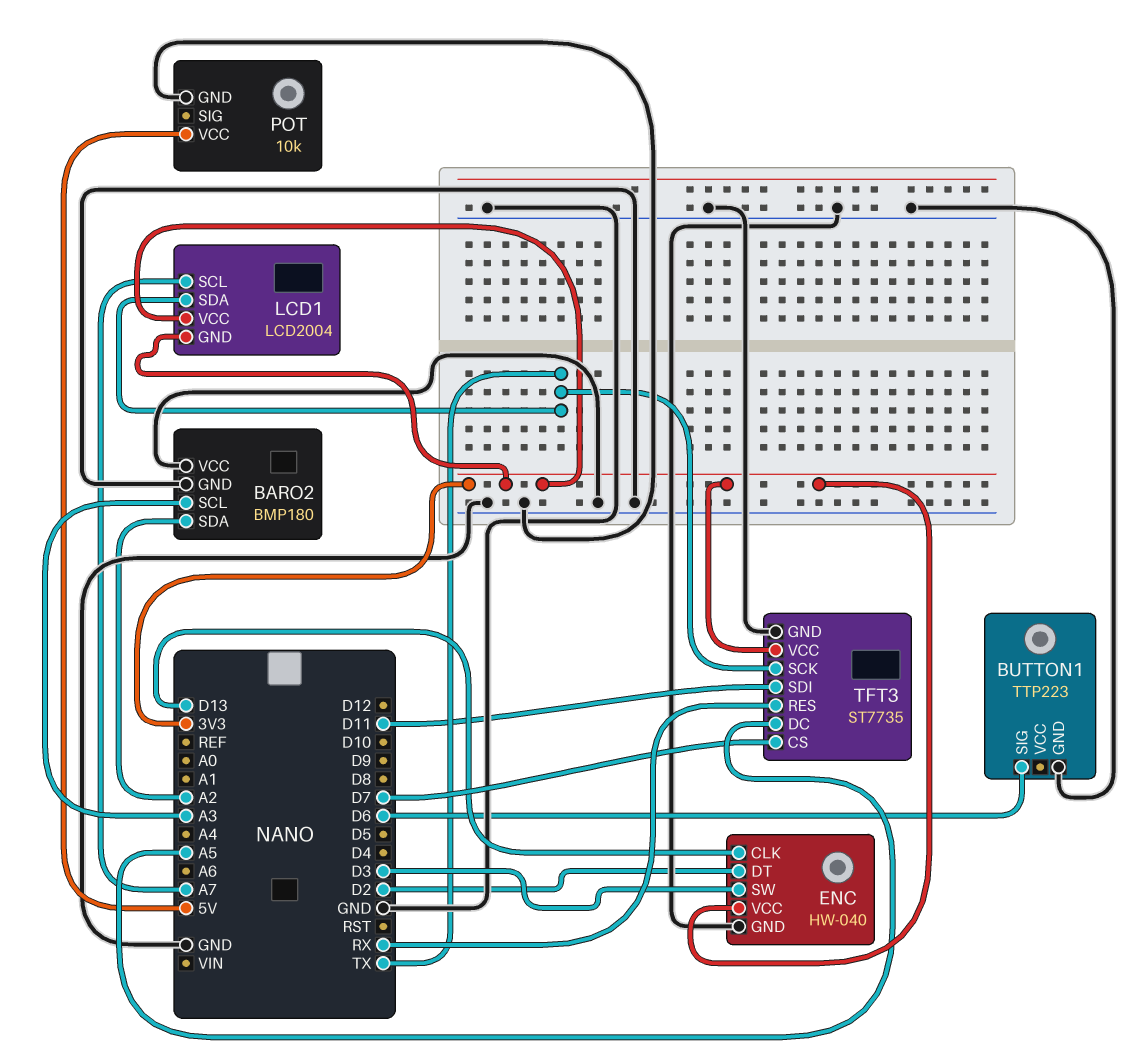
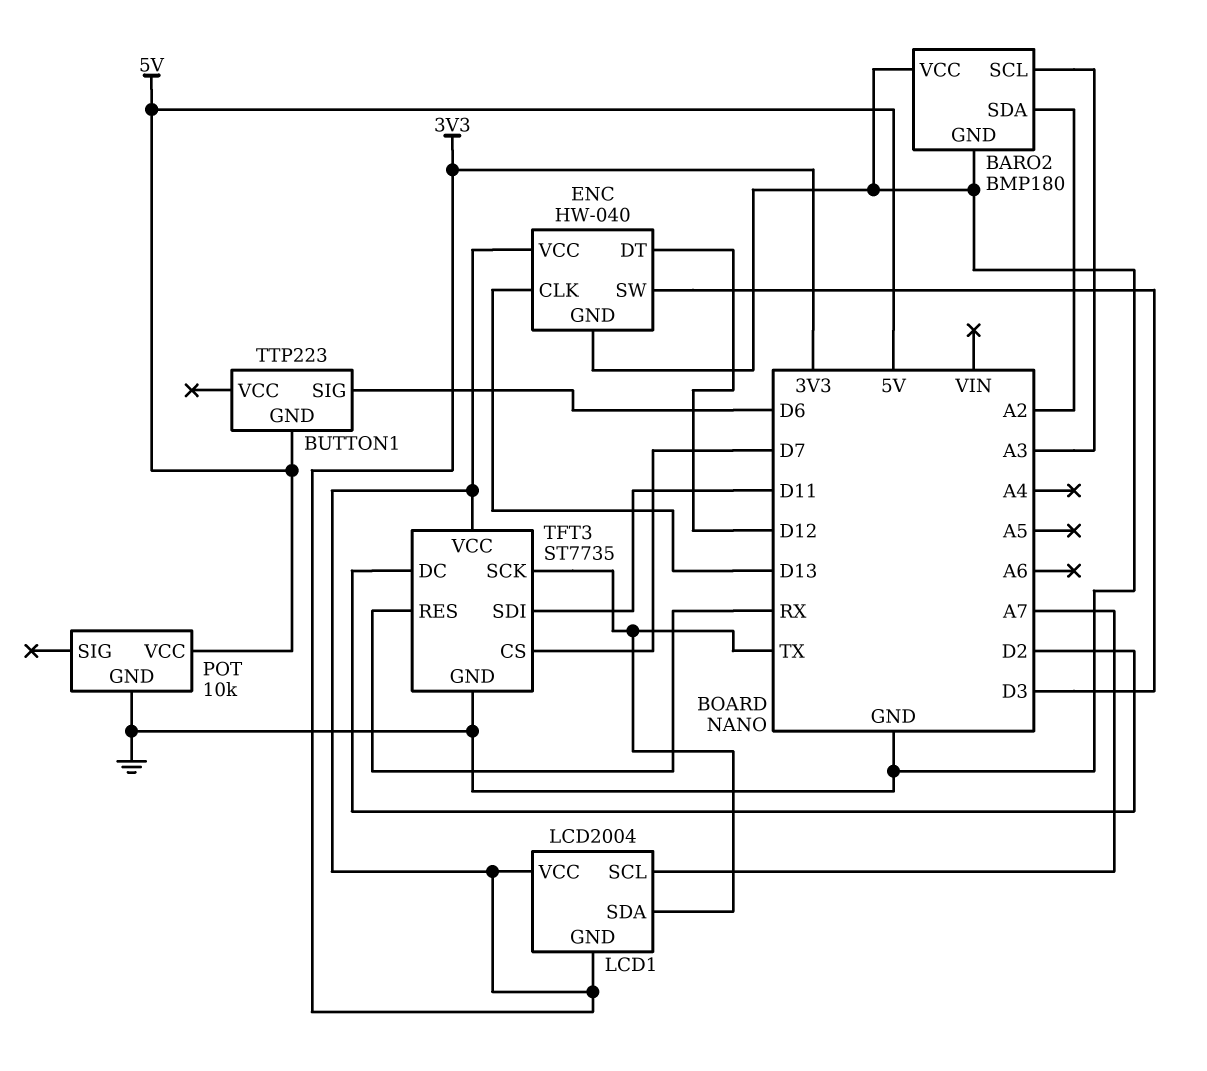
BUTTON1 pin GND: GND -> 5V
ENC pin DT: D2 -> D12
TFT3 pin DC: A5 -> D2

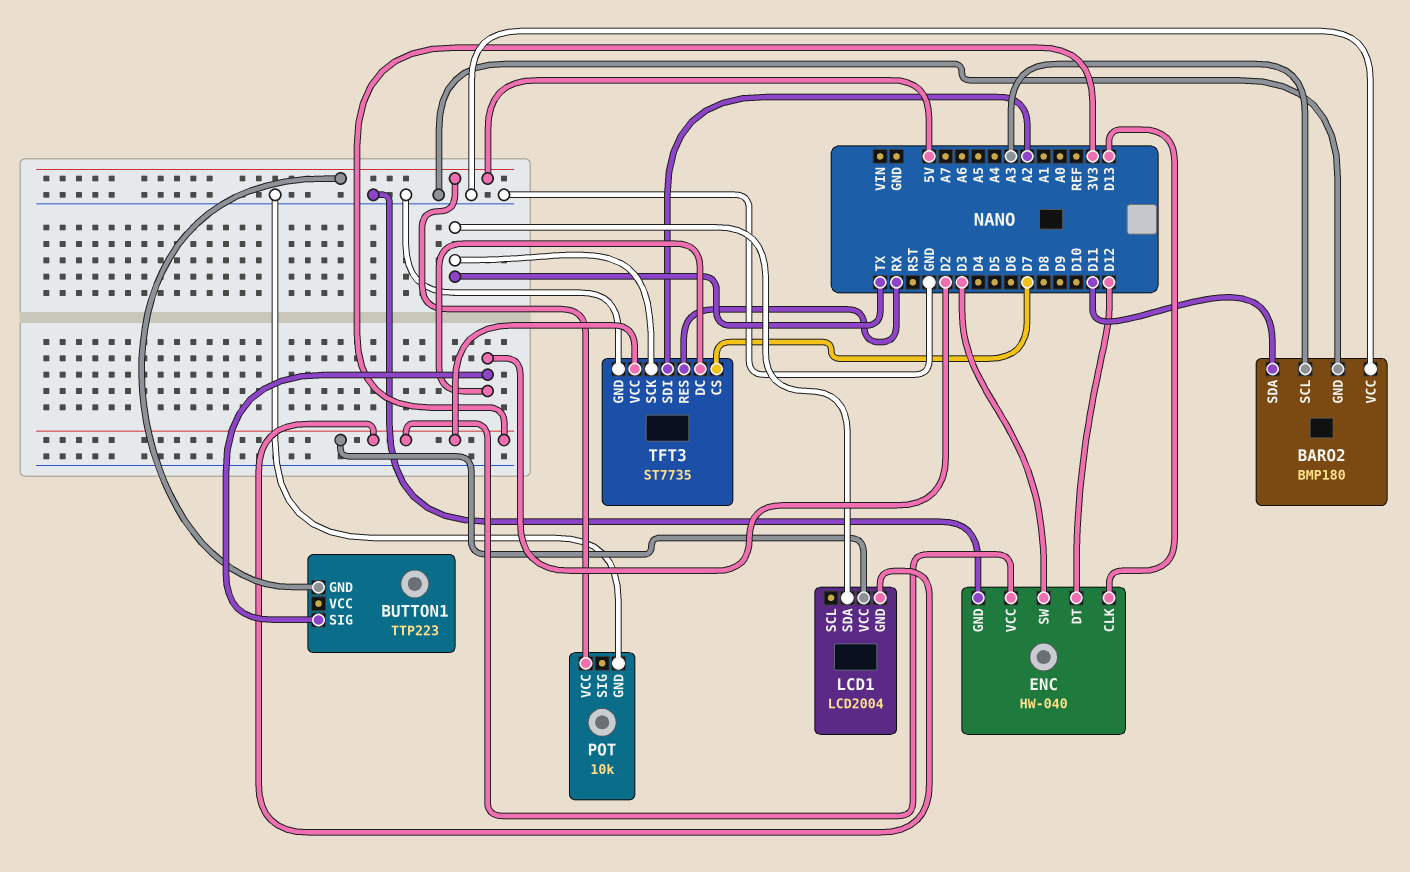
BARO2 pin SDA: A2 -> D11
BUTTON1 pin SIG: D6 -> D2
LCD1 pin SCL: A7 -> none
TFT3 pin SDI: D11 -> A2

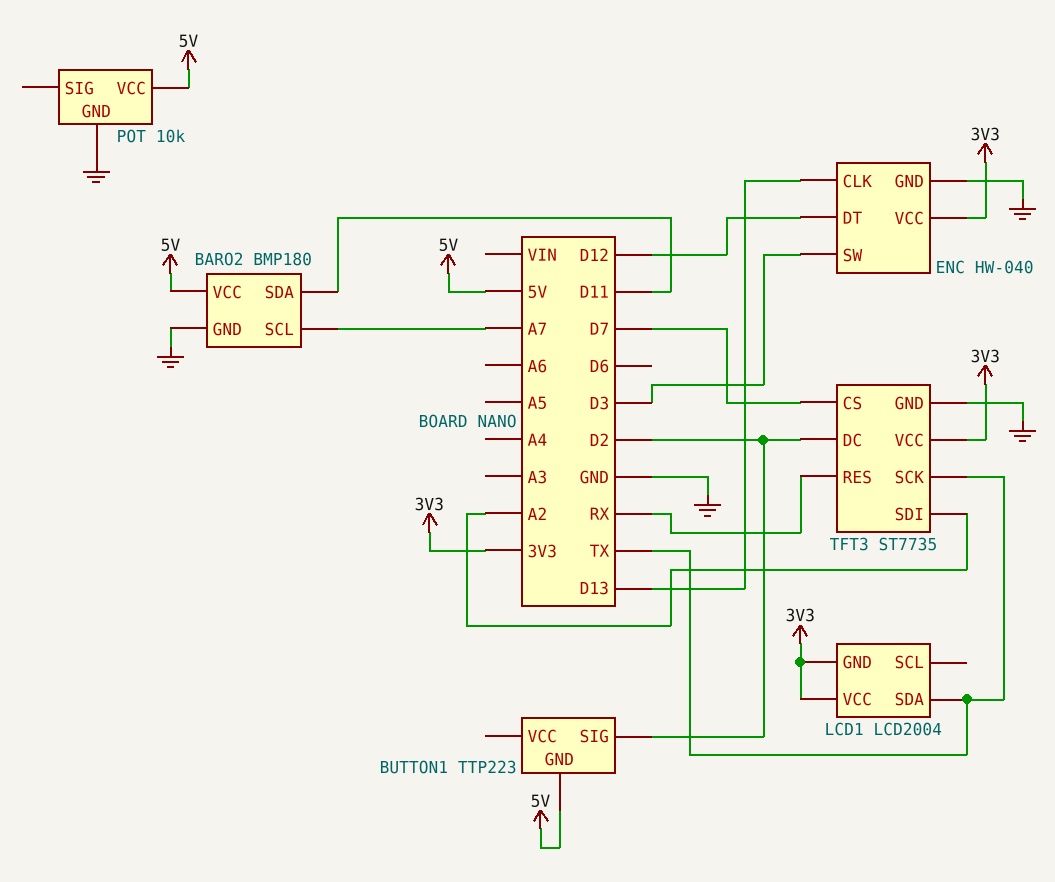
BARO2 pin SCL: A3 -> A7
BARO2 pin VCC: GND -> 5V

